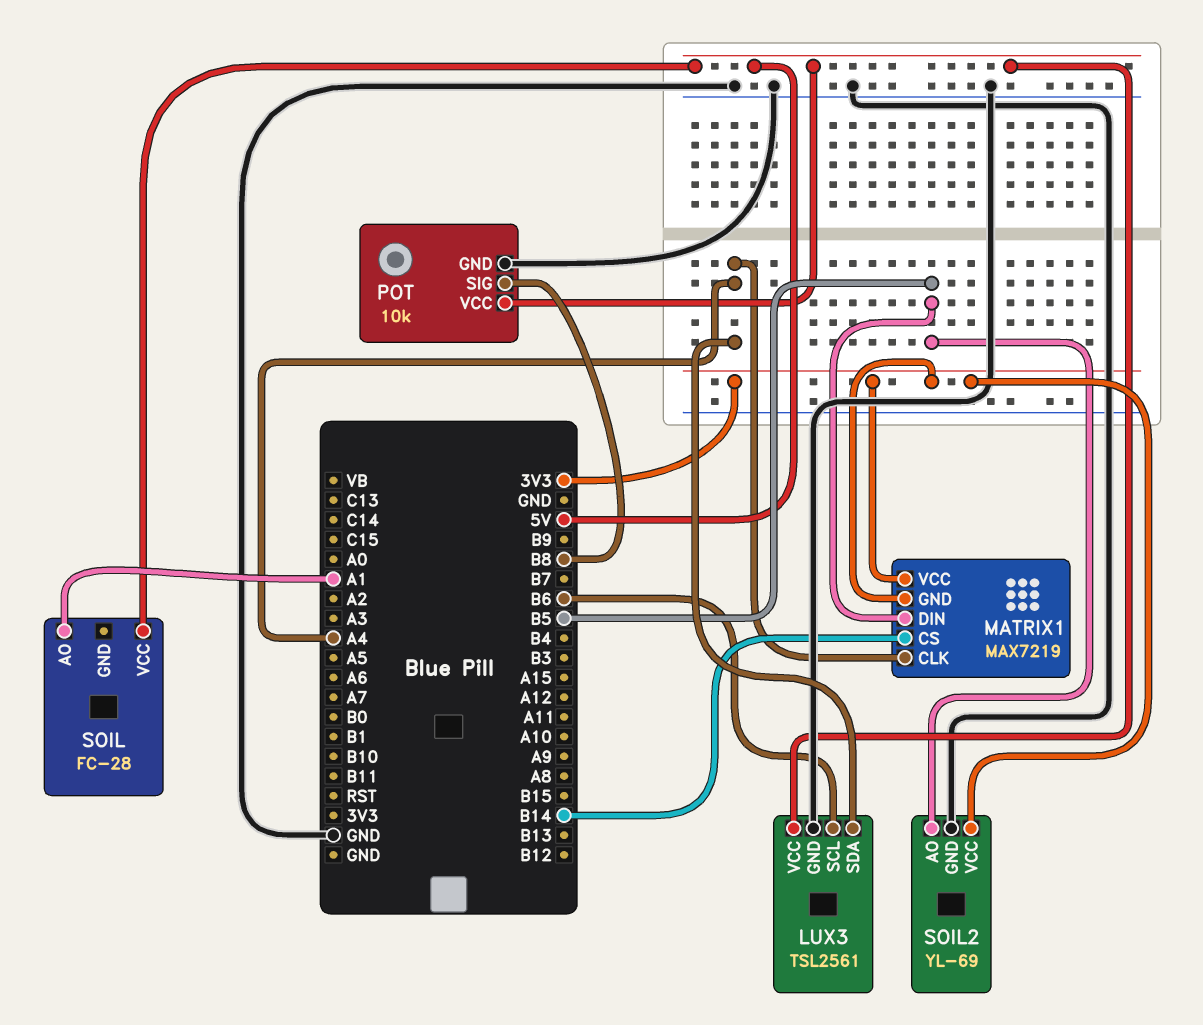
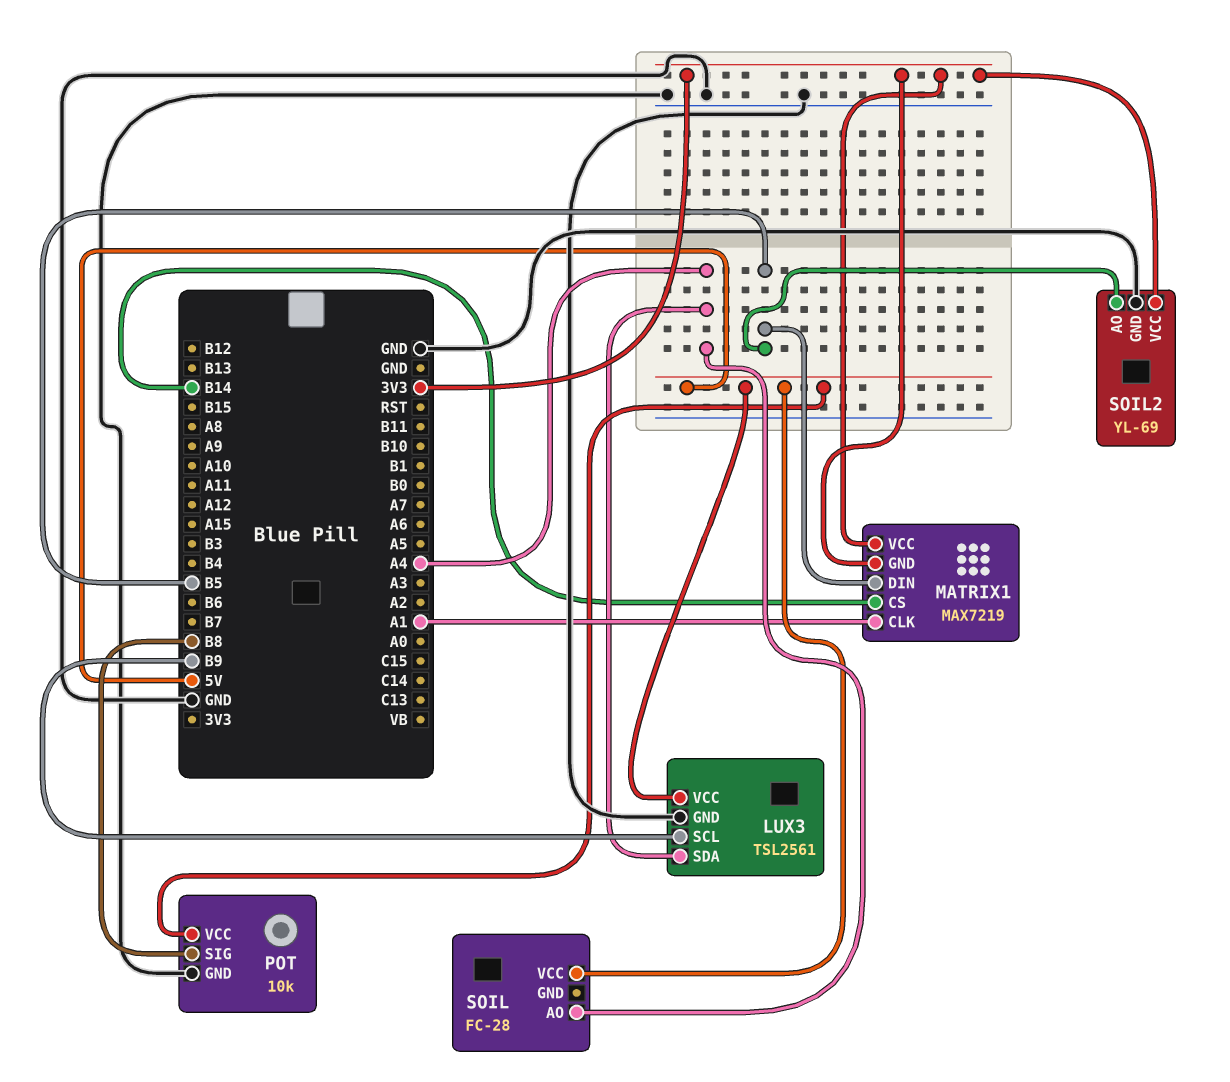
LUX3 pin SCL: B6 -> B9
MATRIX1 pin CLK: A4 -> A1
SOIL pin AO: A1 -> A4

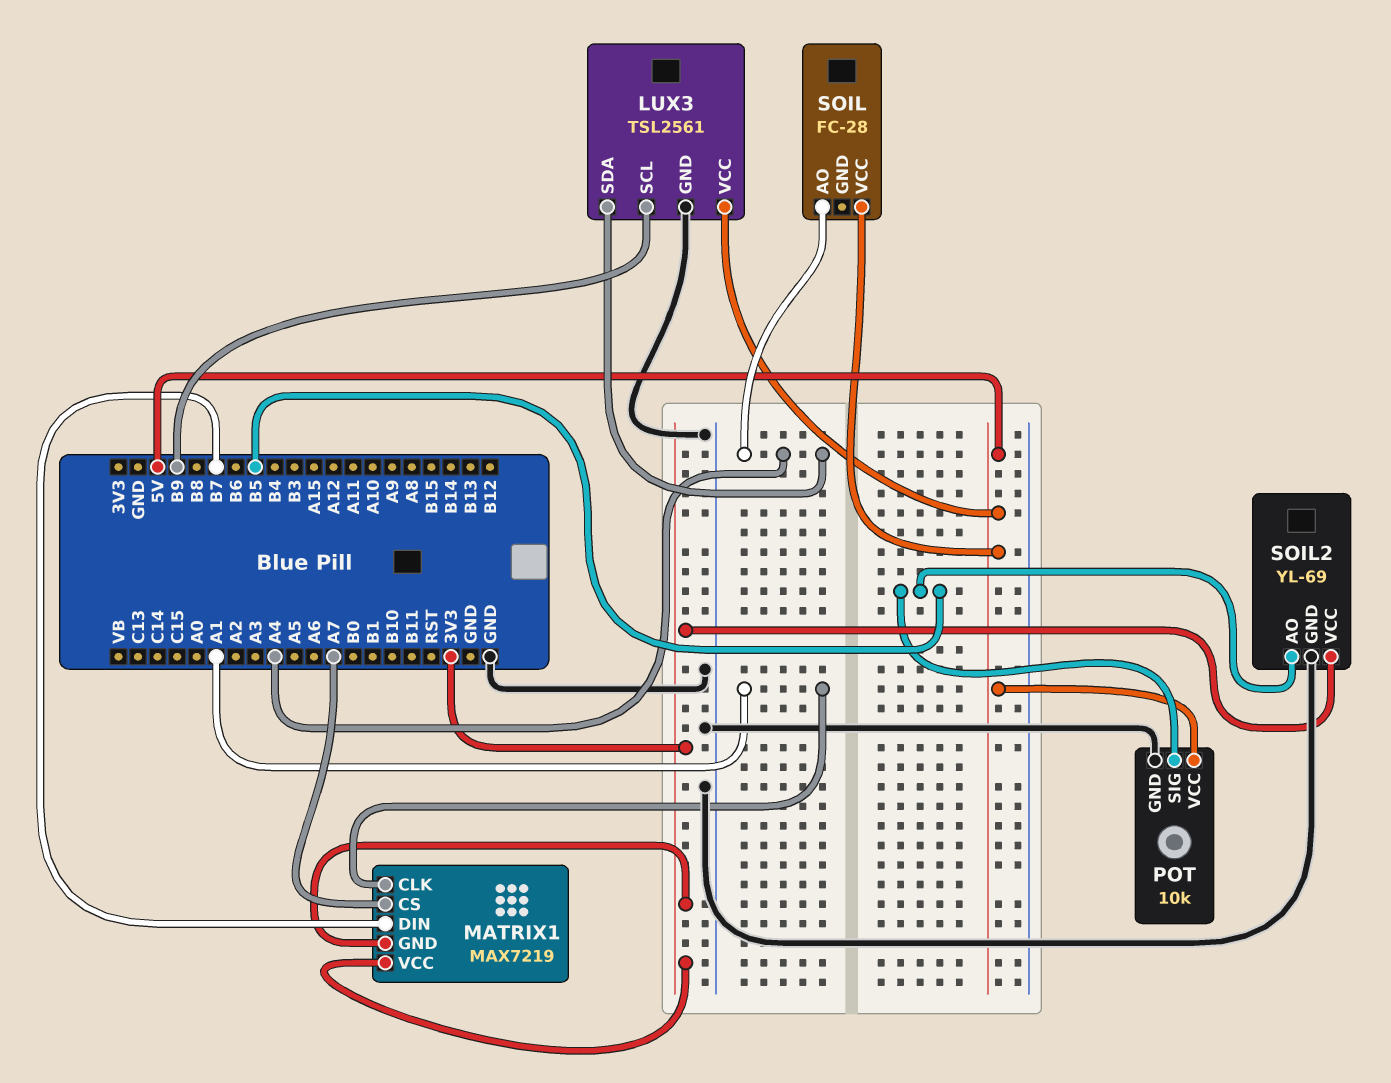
MATRIX1 pin CS: B14 -> A7
MATRIX1 pin DIN: B5 -> B7
POT pin SIG: B8 -> B5

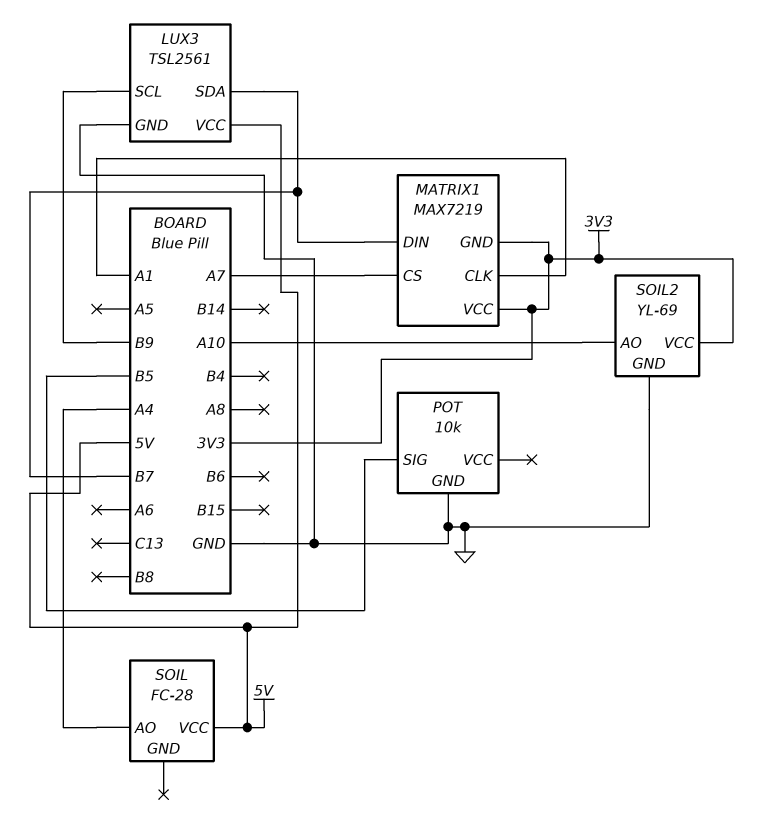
LUX3 pin SDA: A4 -> B7
POT pin VCC: 5V -> none
SOIL2 pin AO: B5 -> A10

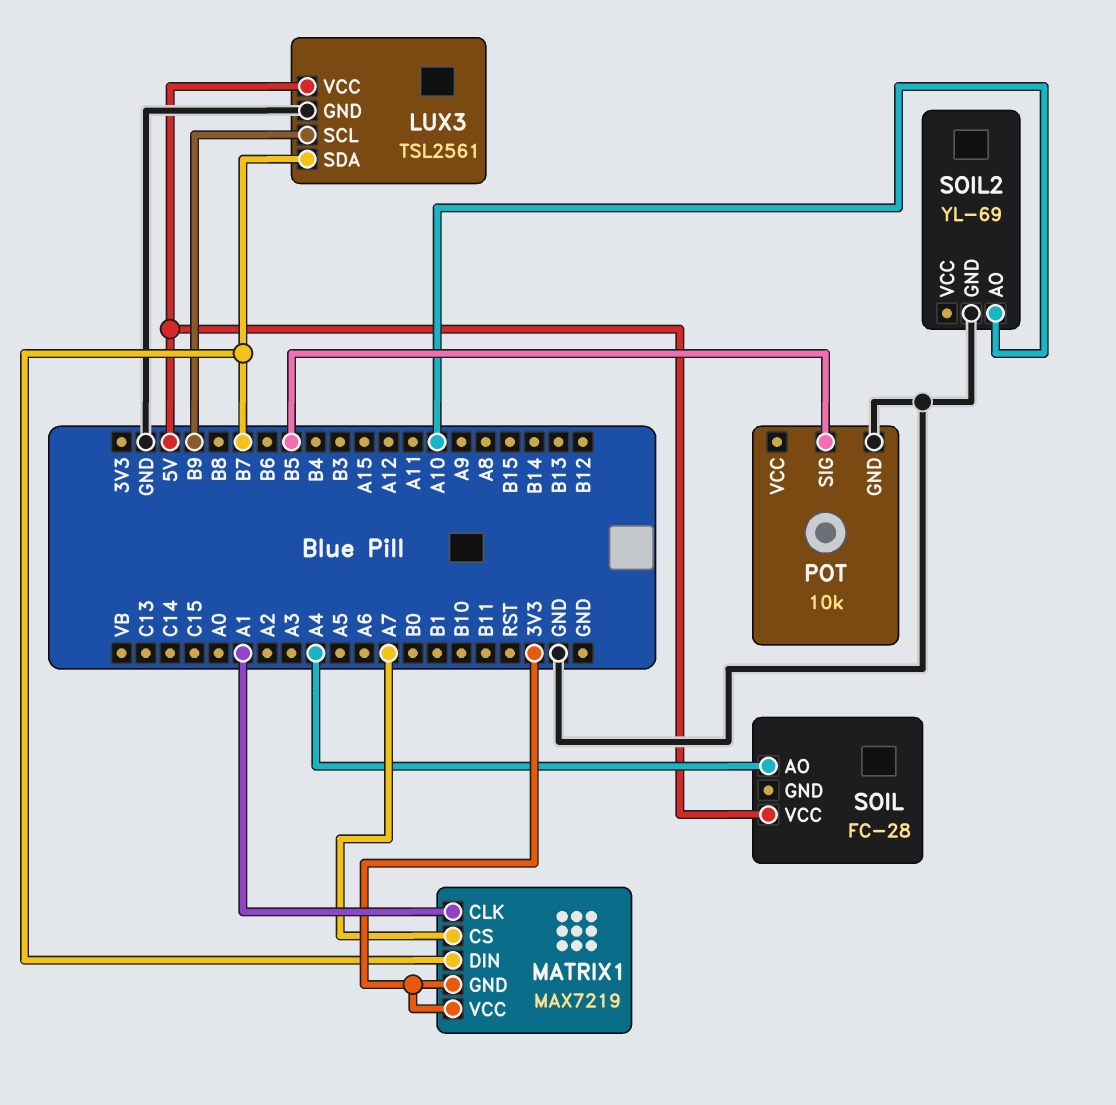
SOIL2 pin VCC: 3V3 -> none

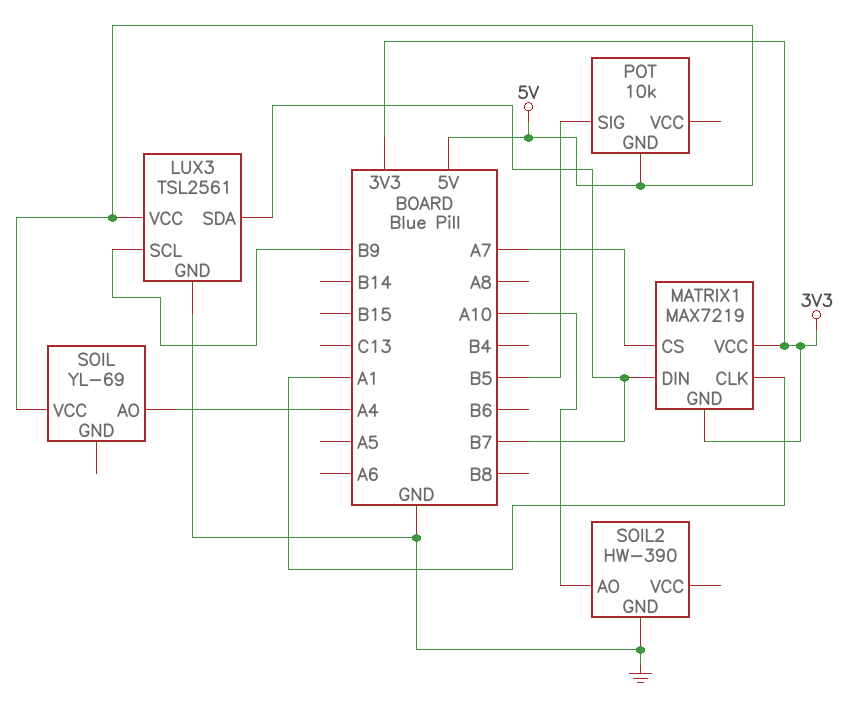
POT pin GND: GND -> 5V
SOIL: FC-28 -> YL-69
SOIL2: YL-69 -> HW-390

